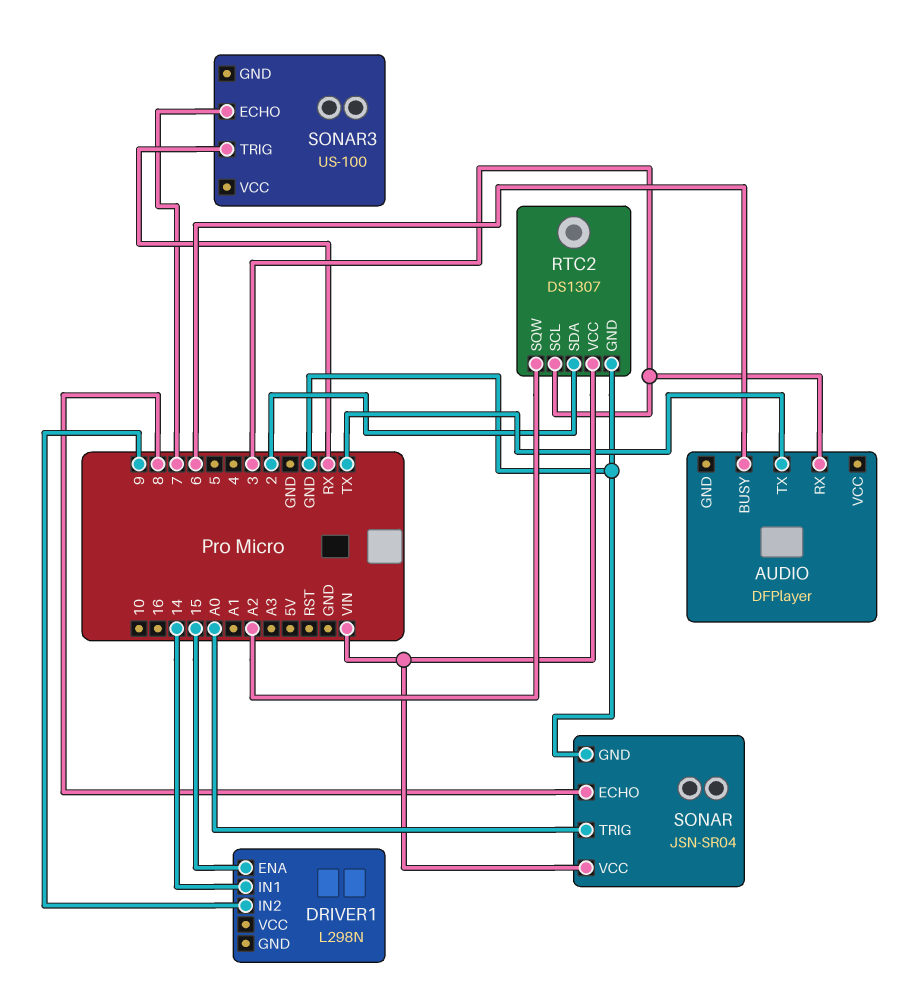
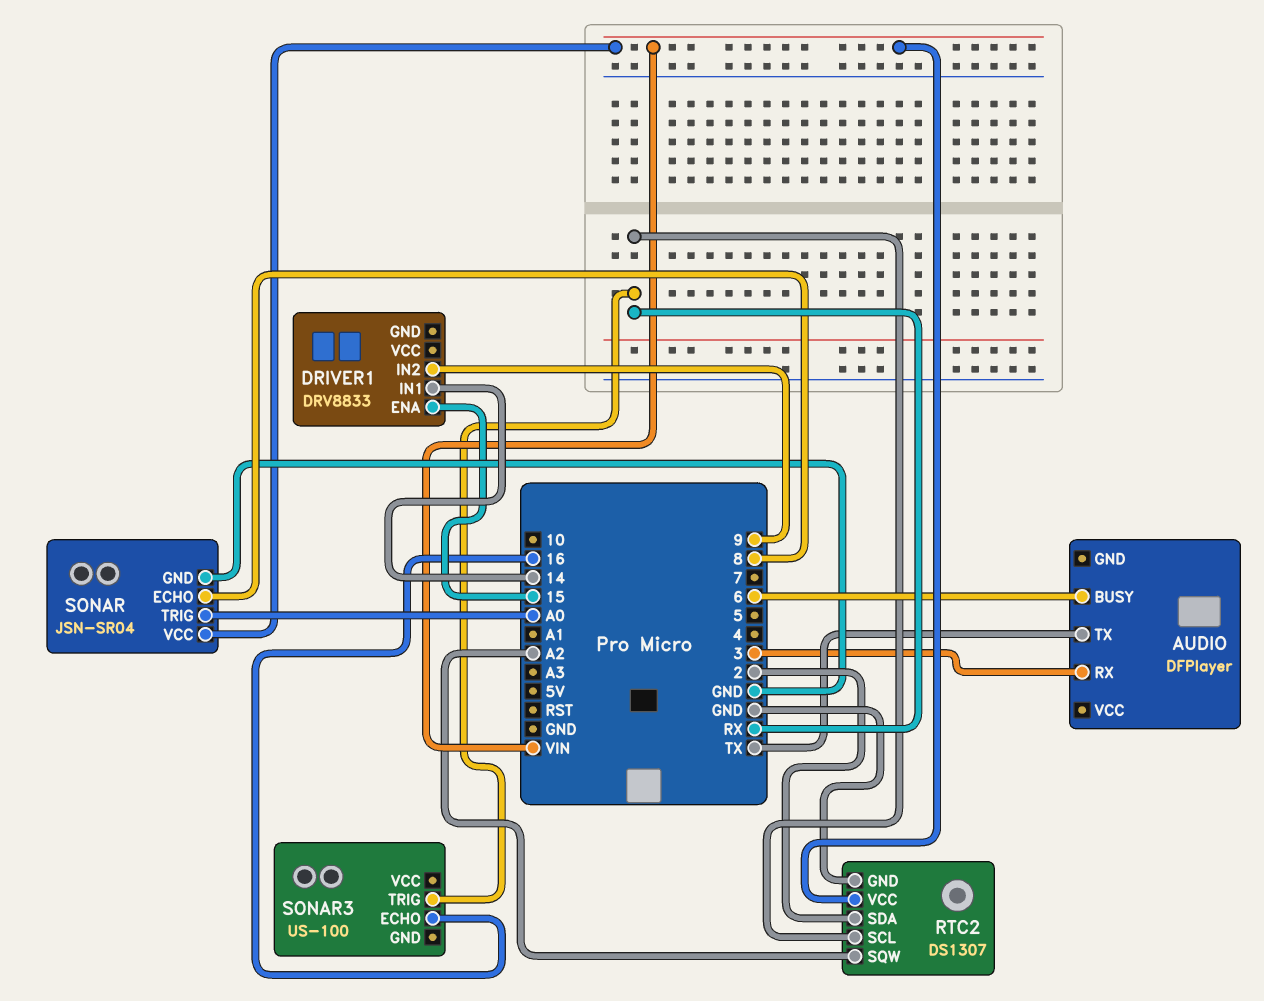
DRIVER1: L298N -> DRV8833
RTC2 pin SCL: 3 -> RX
SONAR3 pin ECHO: 7 -> 16

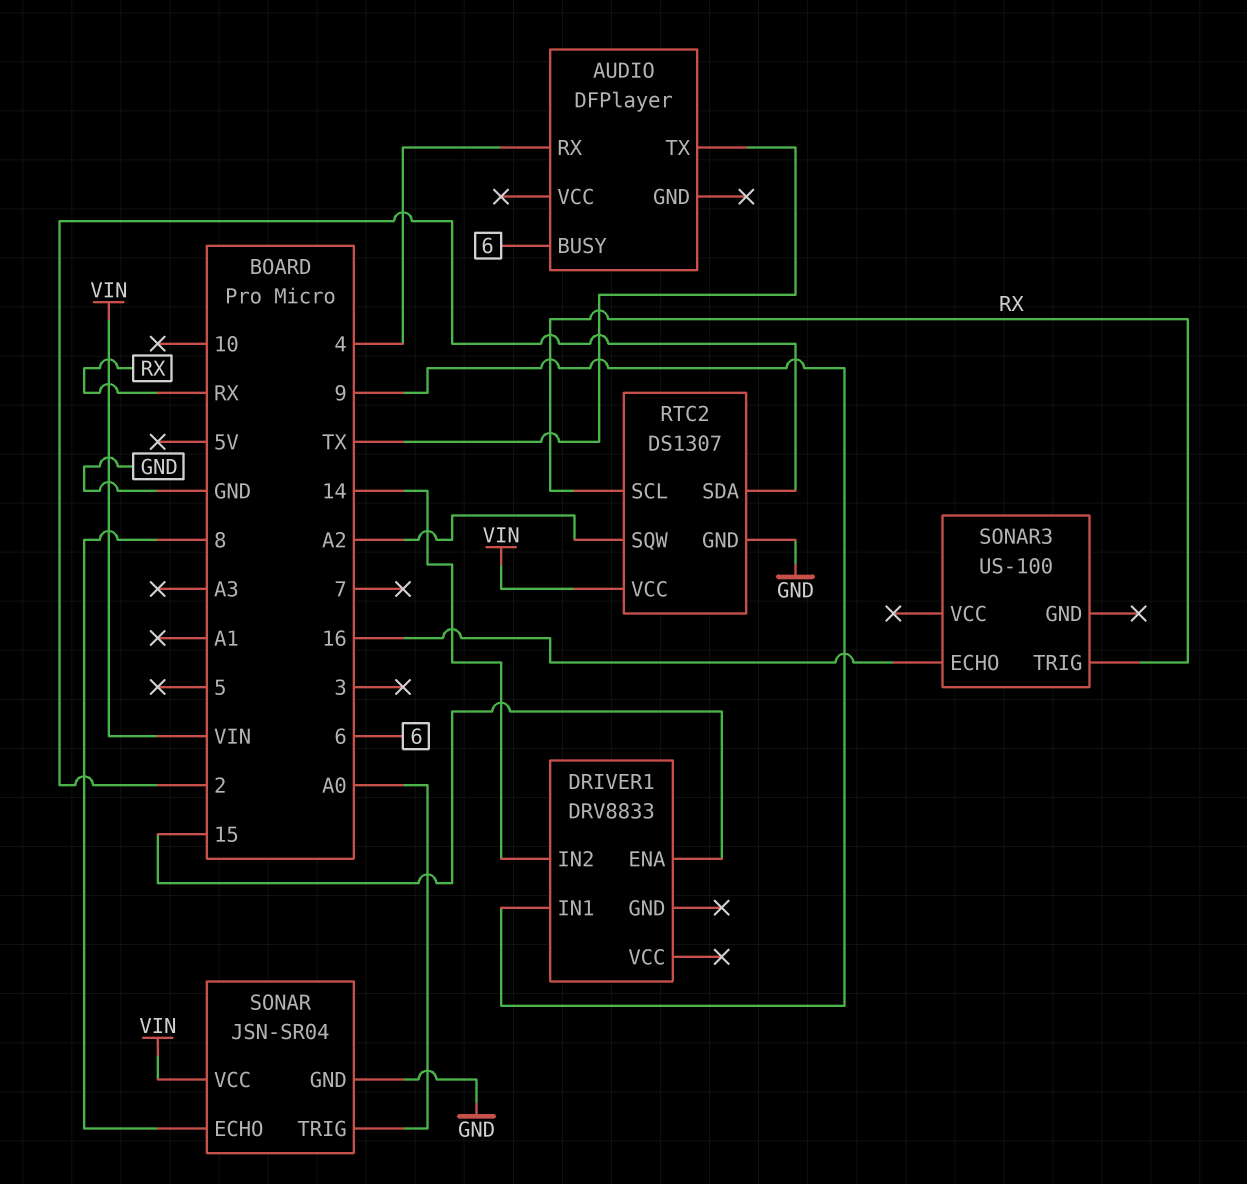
AUDIO pin RX: 3 -> 4
DRIVER1 pin IN1: 14 -> 9
DRIVER1 pin IN2: 9 -> 14

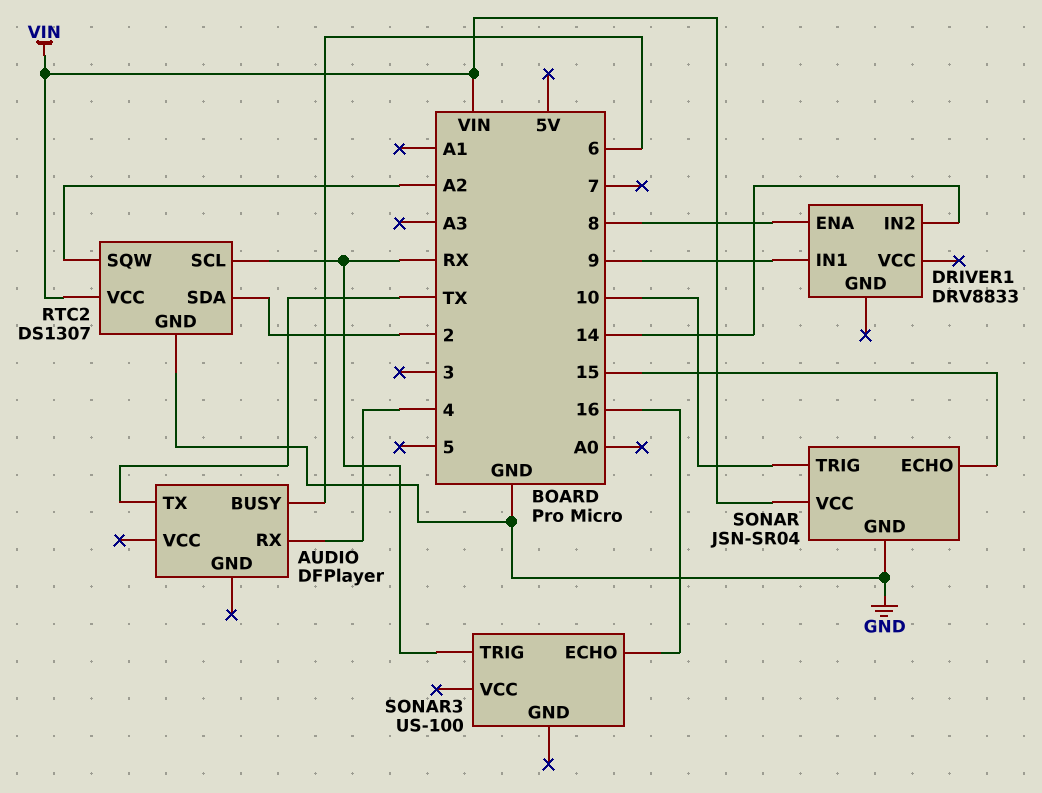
DRIVER1 pin ENA: 15 -> 8
SONAR pin ECHO: 8 -> 15
SONAR pin TRIG: A0 -> 10

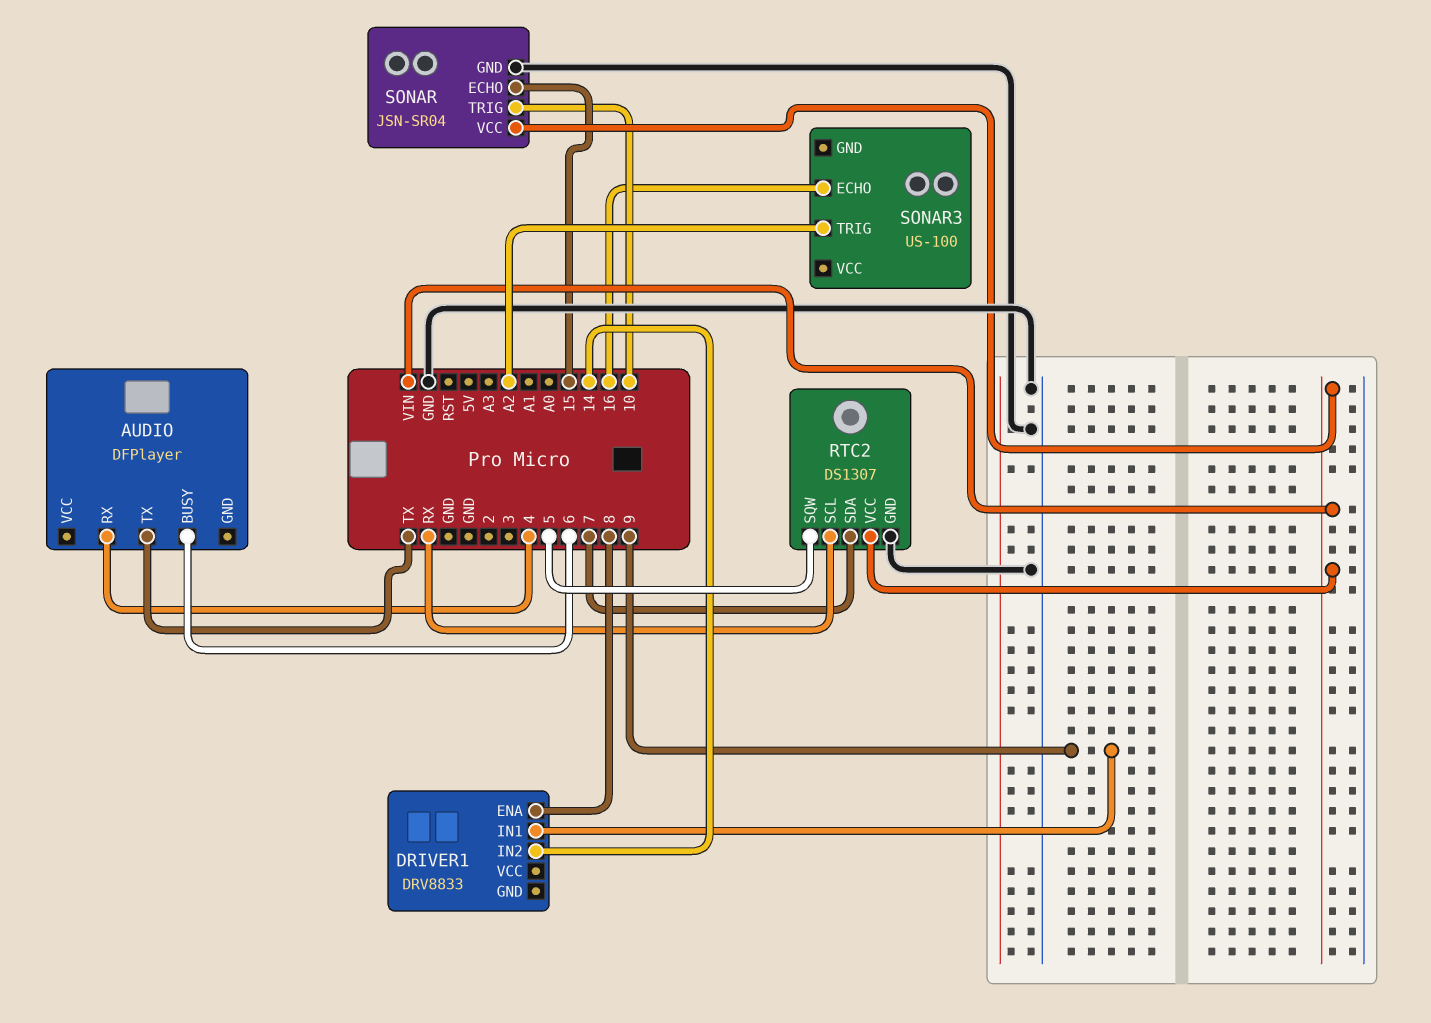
RTC2 pin SDA: 2 -> 7
RTC2 pin SQW: A2 -> 5
SONAR3 pin TRIG: RX -> A2

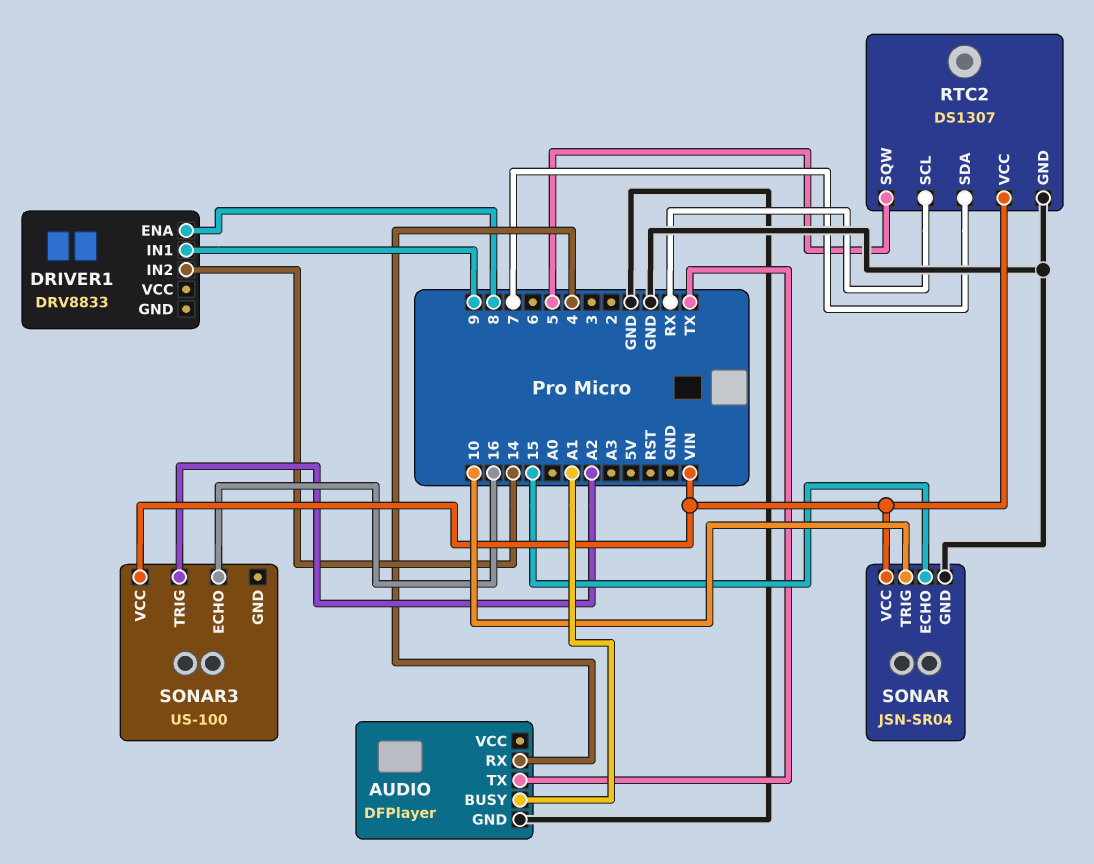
AUDIO pin BUSY: 6 -> A1
AUDIO pin GND: none -> GND
SONAR3 pin VCC: none -> VIN

